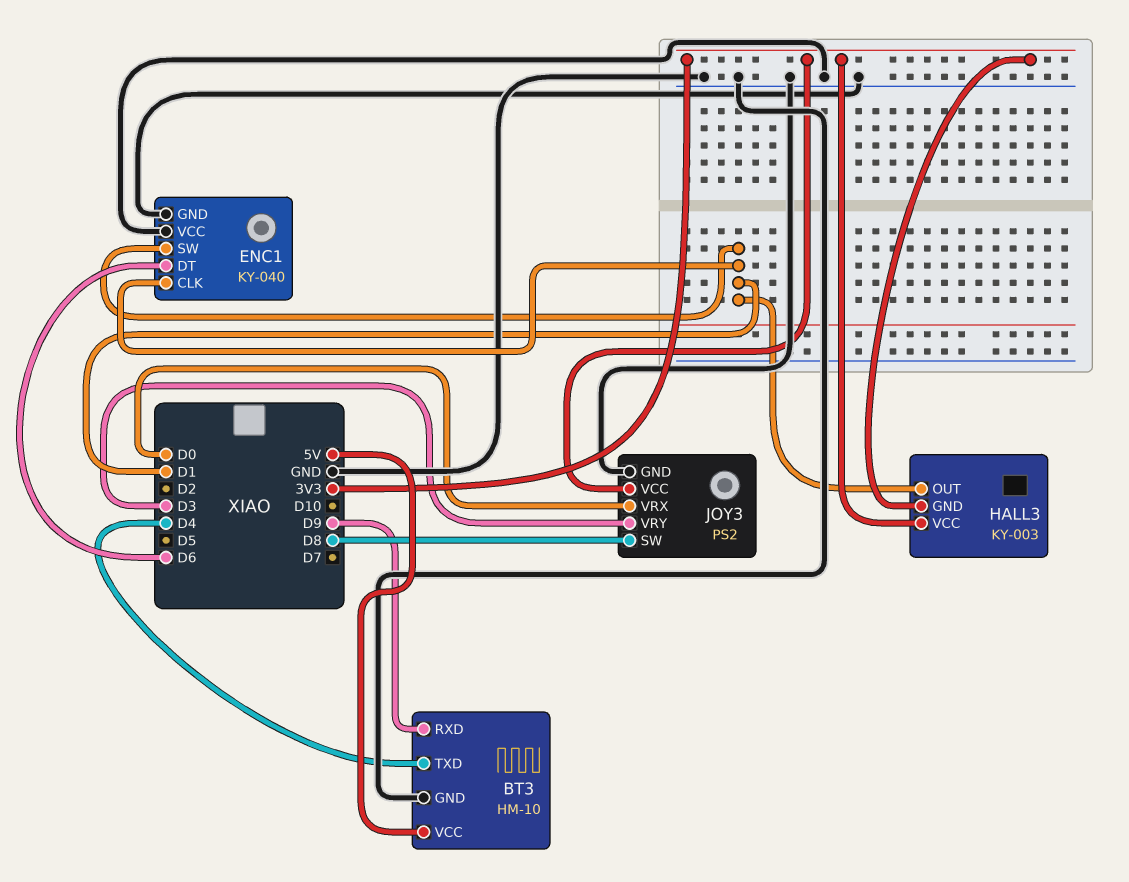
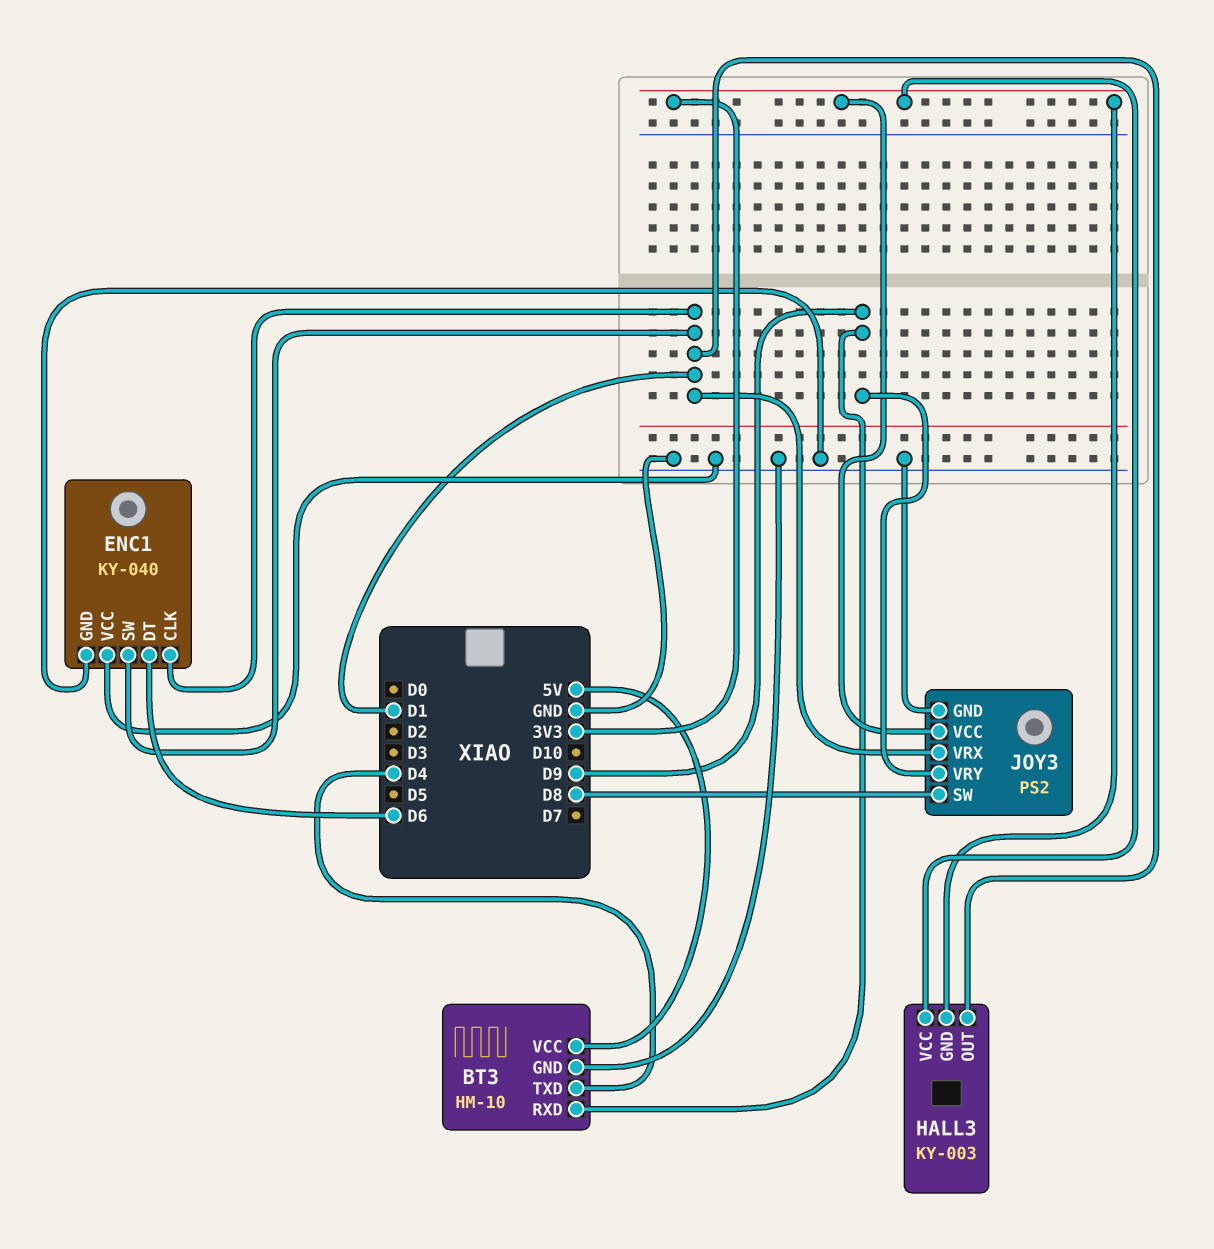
JOY3 pin VRX: D0 -> D1
JOY3 pin VRY: D3 -> D9

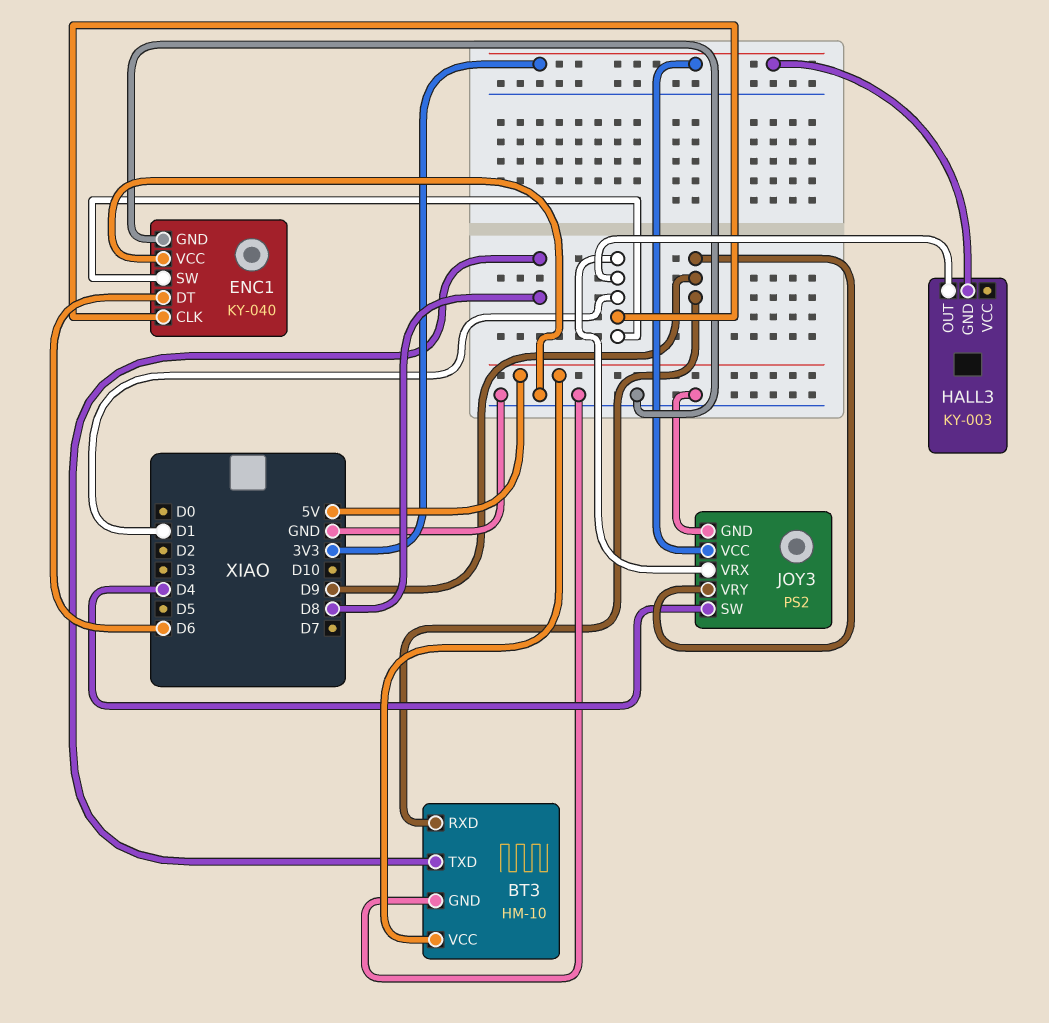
BT3 pin TXD: D4 -> D8
HALL3 pin VCC: 3V3 -> none
JOY3 pin SW: D8 -> D4

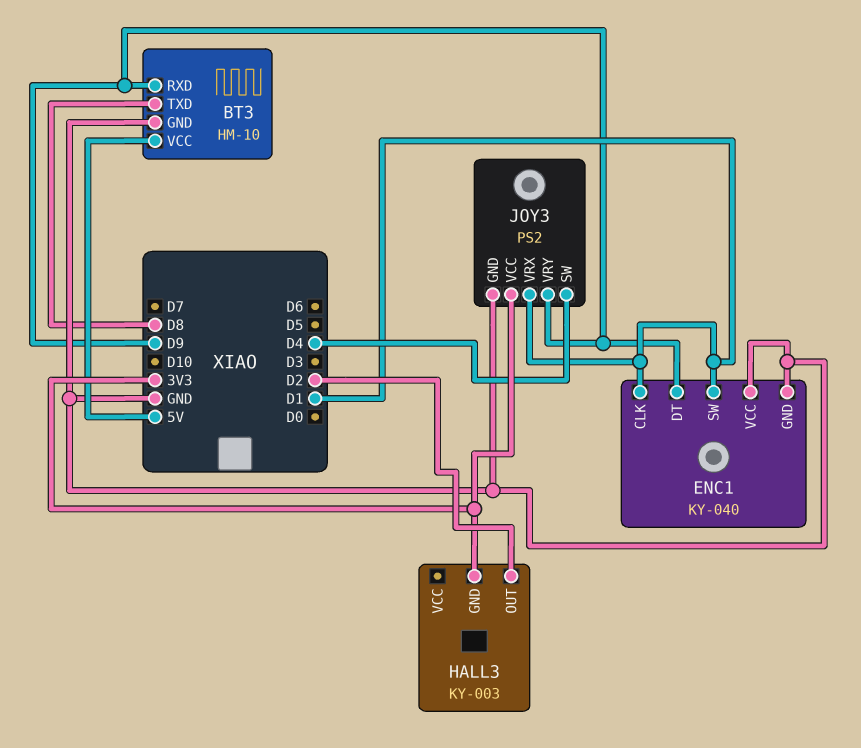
ENC1 pin DT: D6 -> D9
HALL3 pin OUT: D1 -> D2

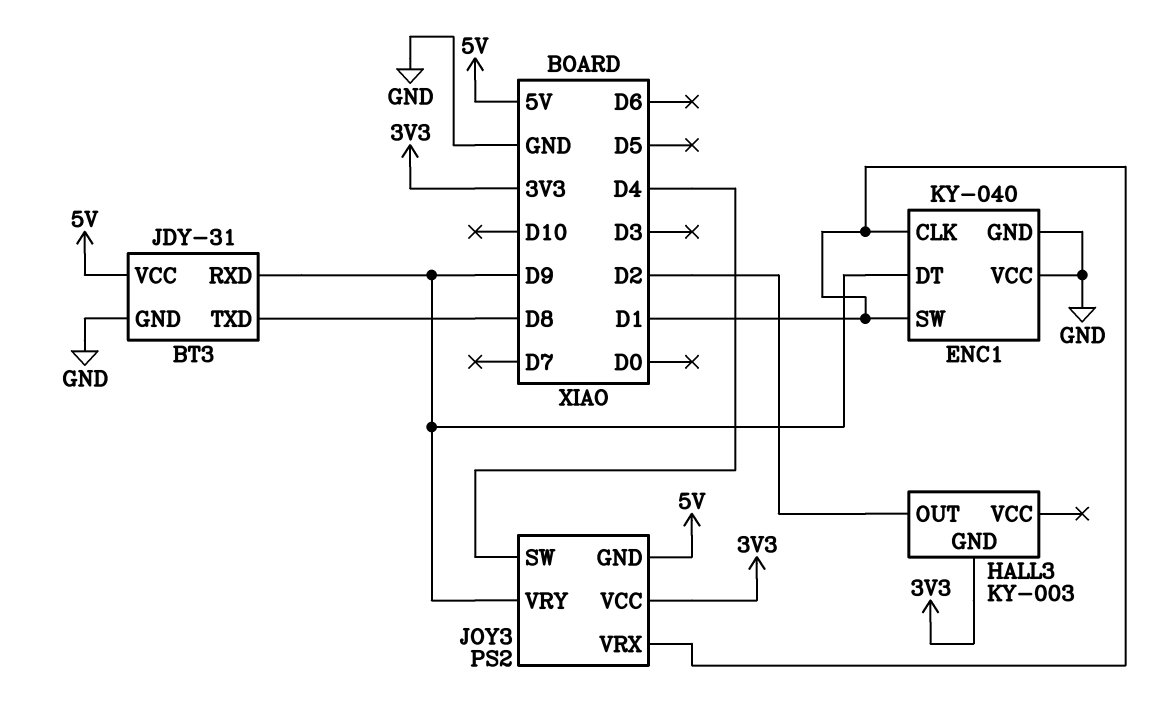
BT3: HM-10 -> JDY-31
JOY3 pin GND: GND -> 5V

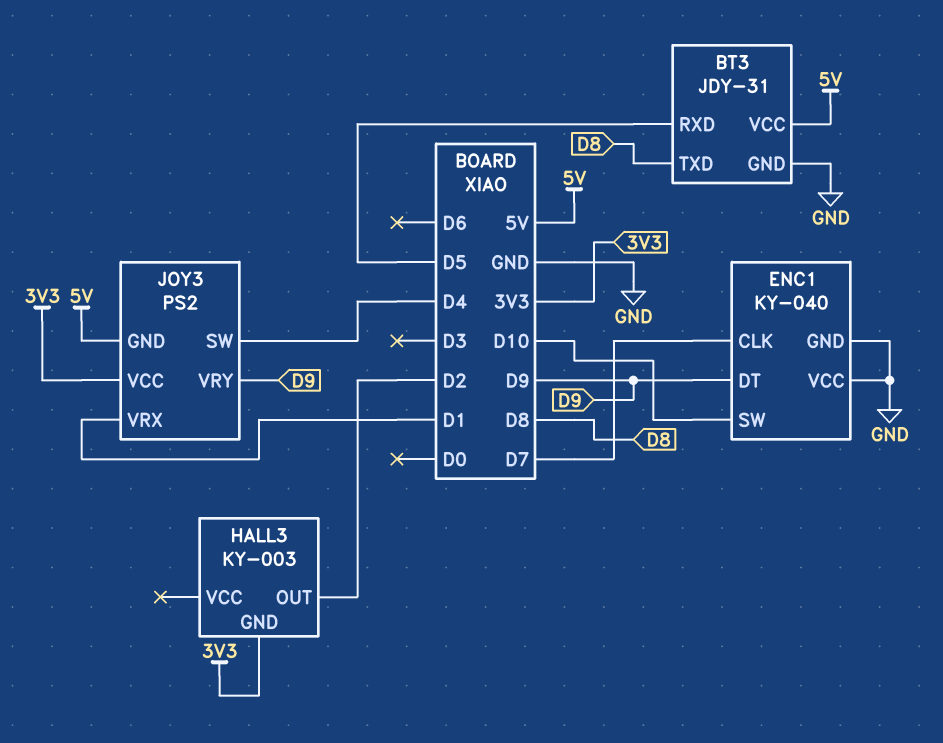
BT3 pin RXD: D9 -> D5
ENC1 pin CLK: D1 -> D7
ENC1 pin SW: D1 -> D10

